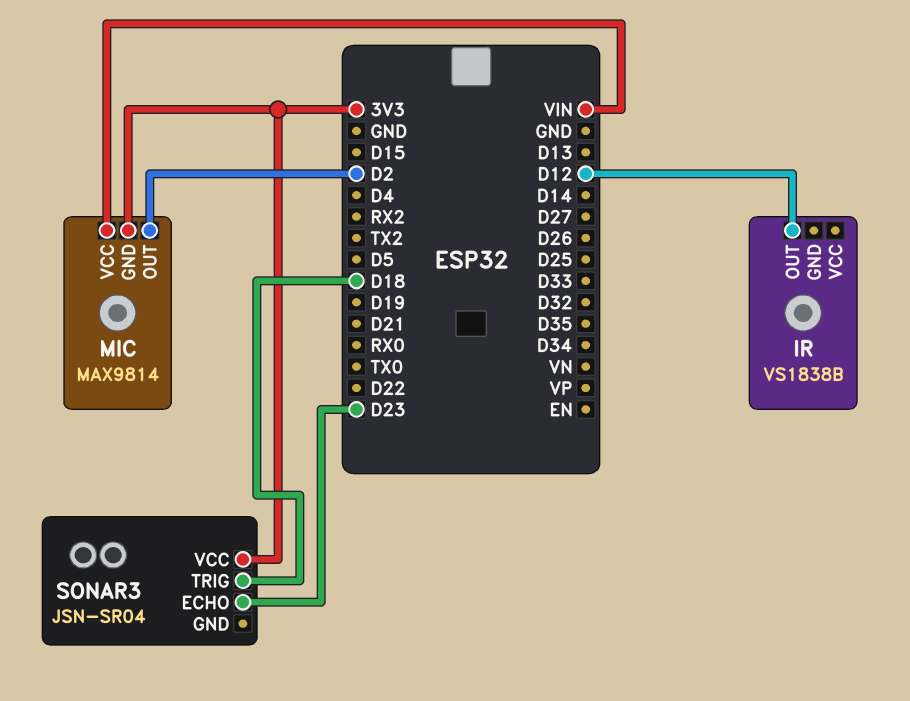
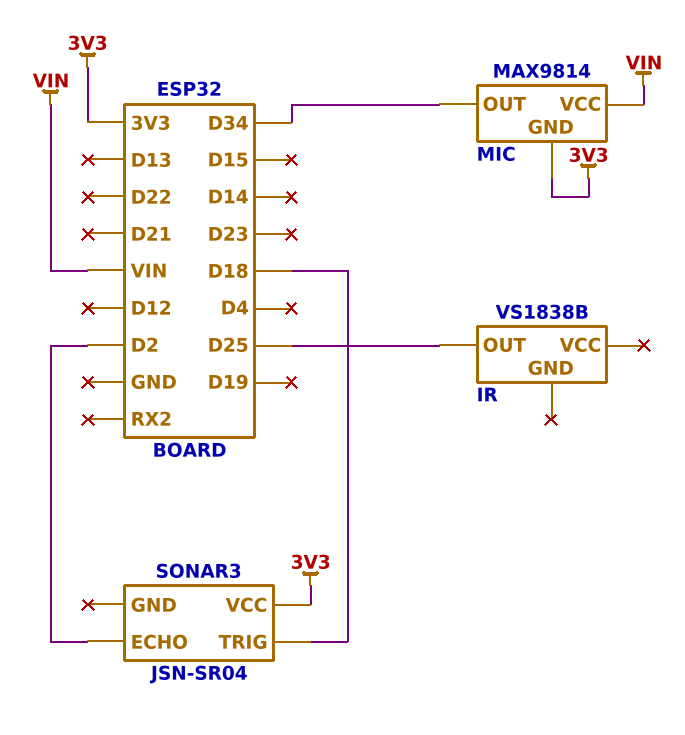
IR pin OUT: D12 -> D25
MIC pin OUT: D2 -> D34
SONAR3 pin ECHO: D23 -> D2

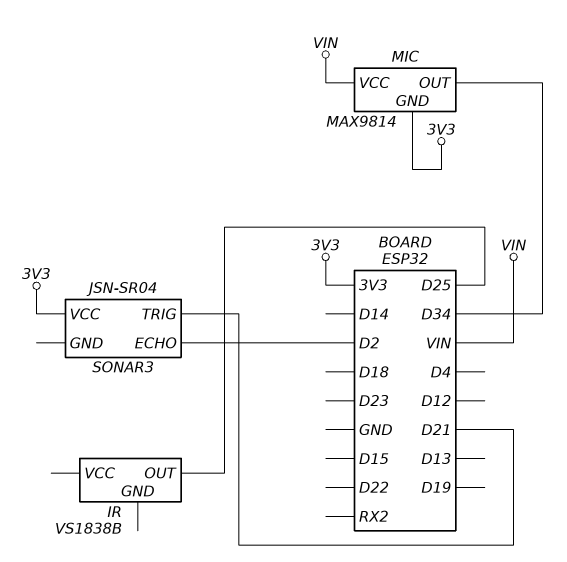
SONAR3 pin TRIG: D18 -> D21

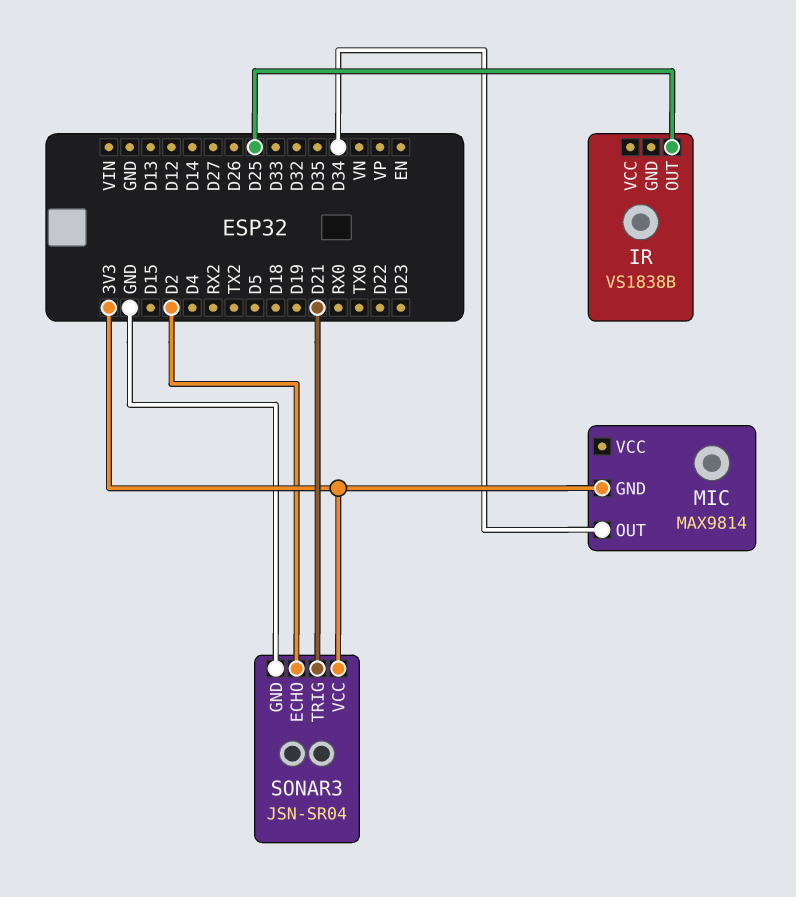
MIC pin VCC: VIN -> none
SONAR3 pin GND: none -> GND

